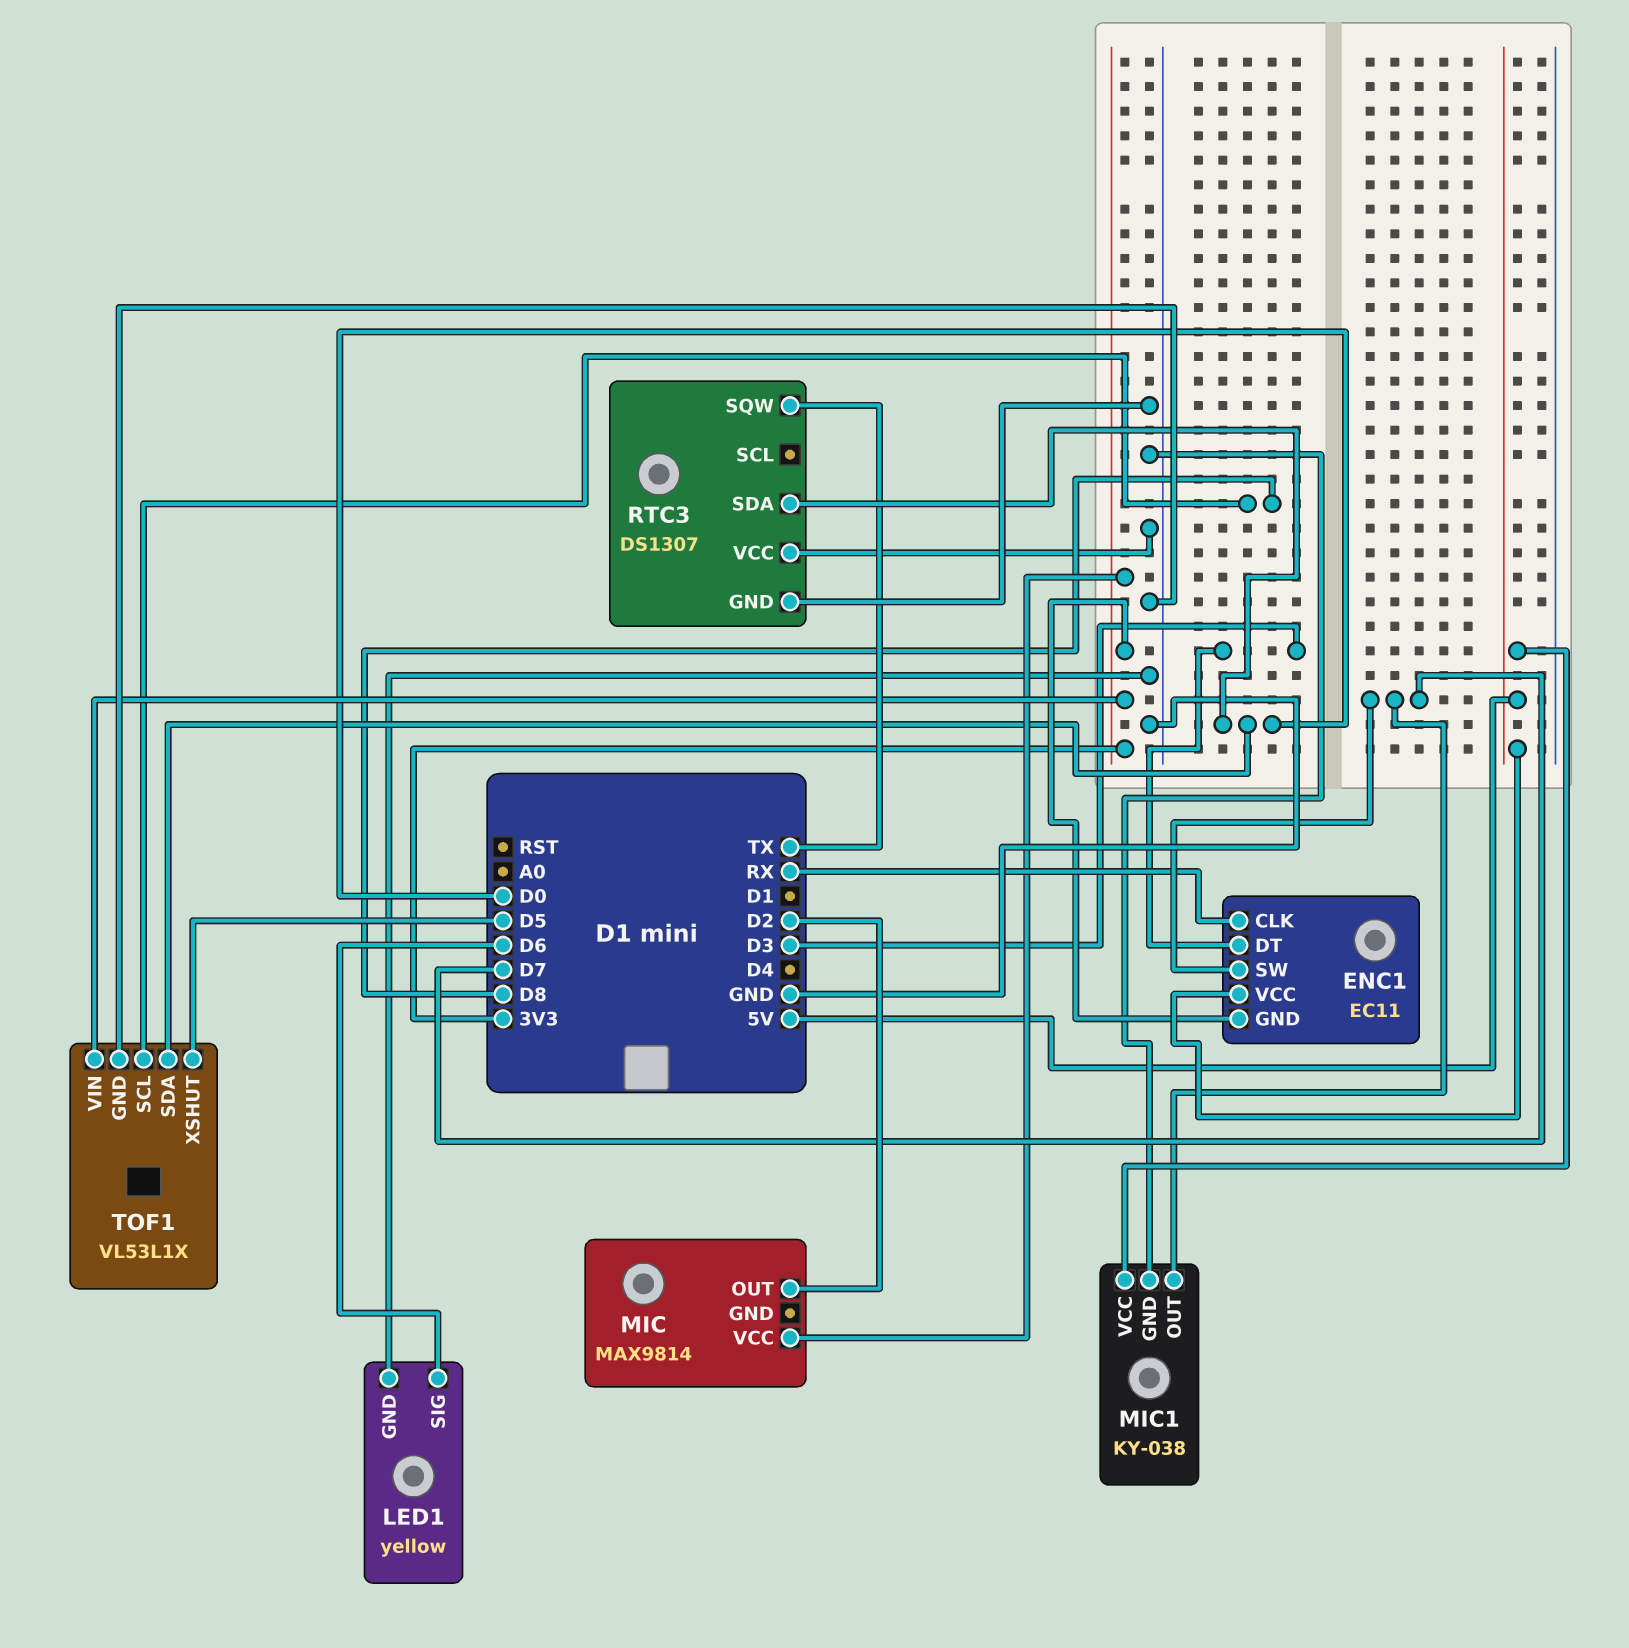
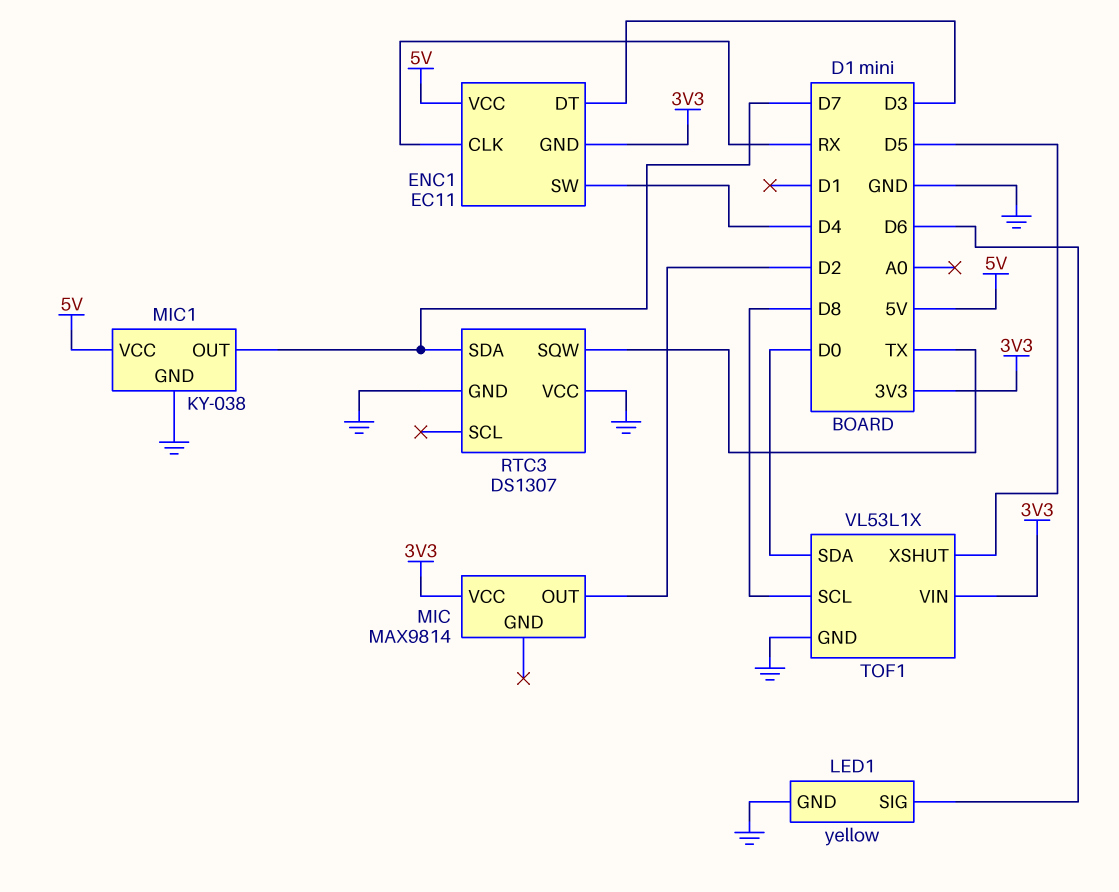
ENC1 pin SW: D7 -> D4
RTC3 pin SDA: D0 -> D7

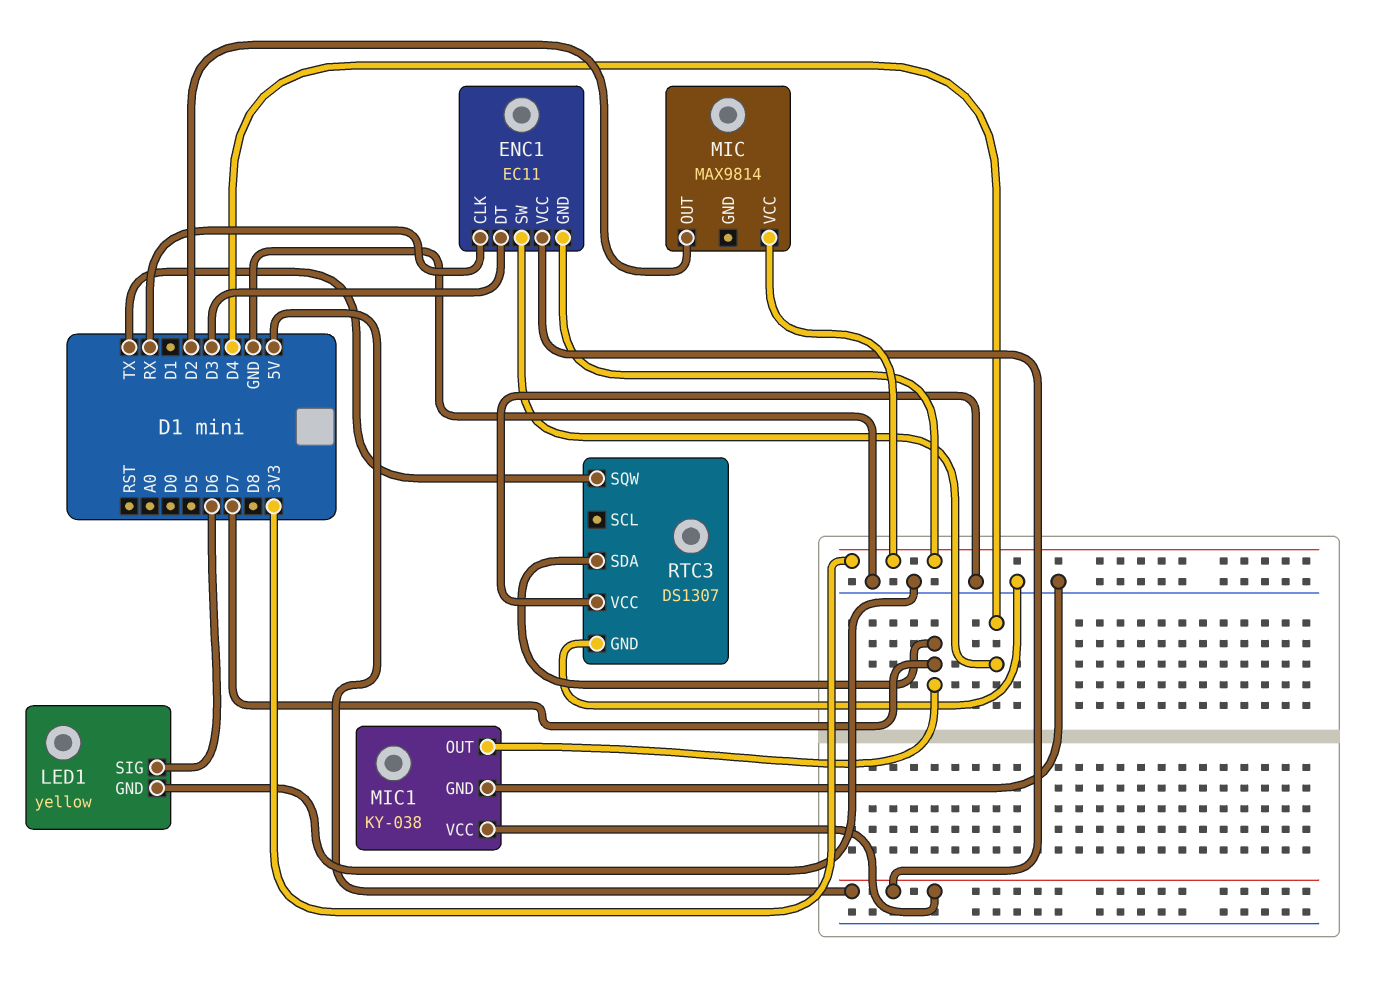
TOF1: VL53L1X -> none
TOF1 pin GND: GND -> none
TOF1 pin SCL: D8 -> none
TOF1 pin SDA: D0 -> none
TOF1 pin VIN: 3V3 -> none
TOF1 pin XSHUT: D5 -> none

